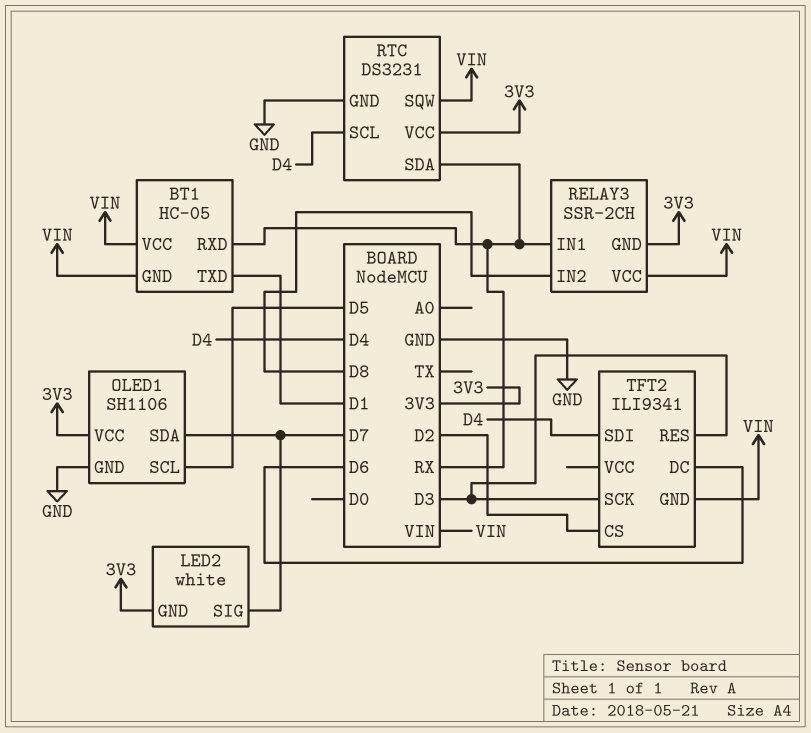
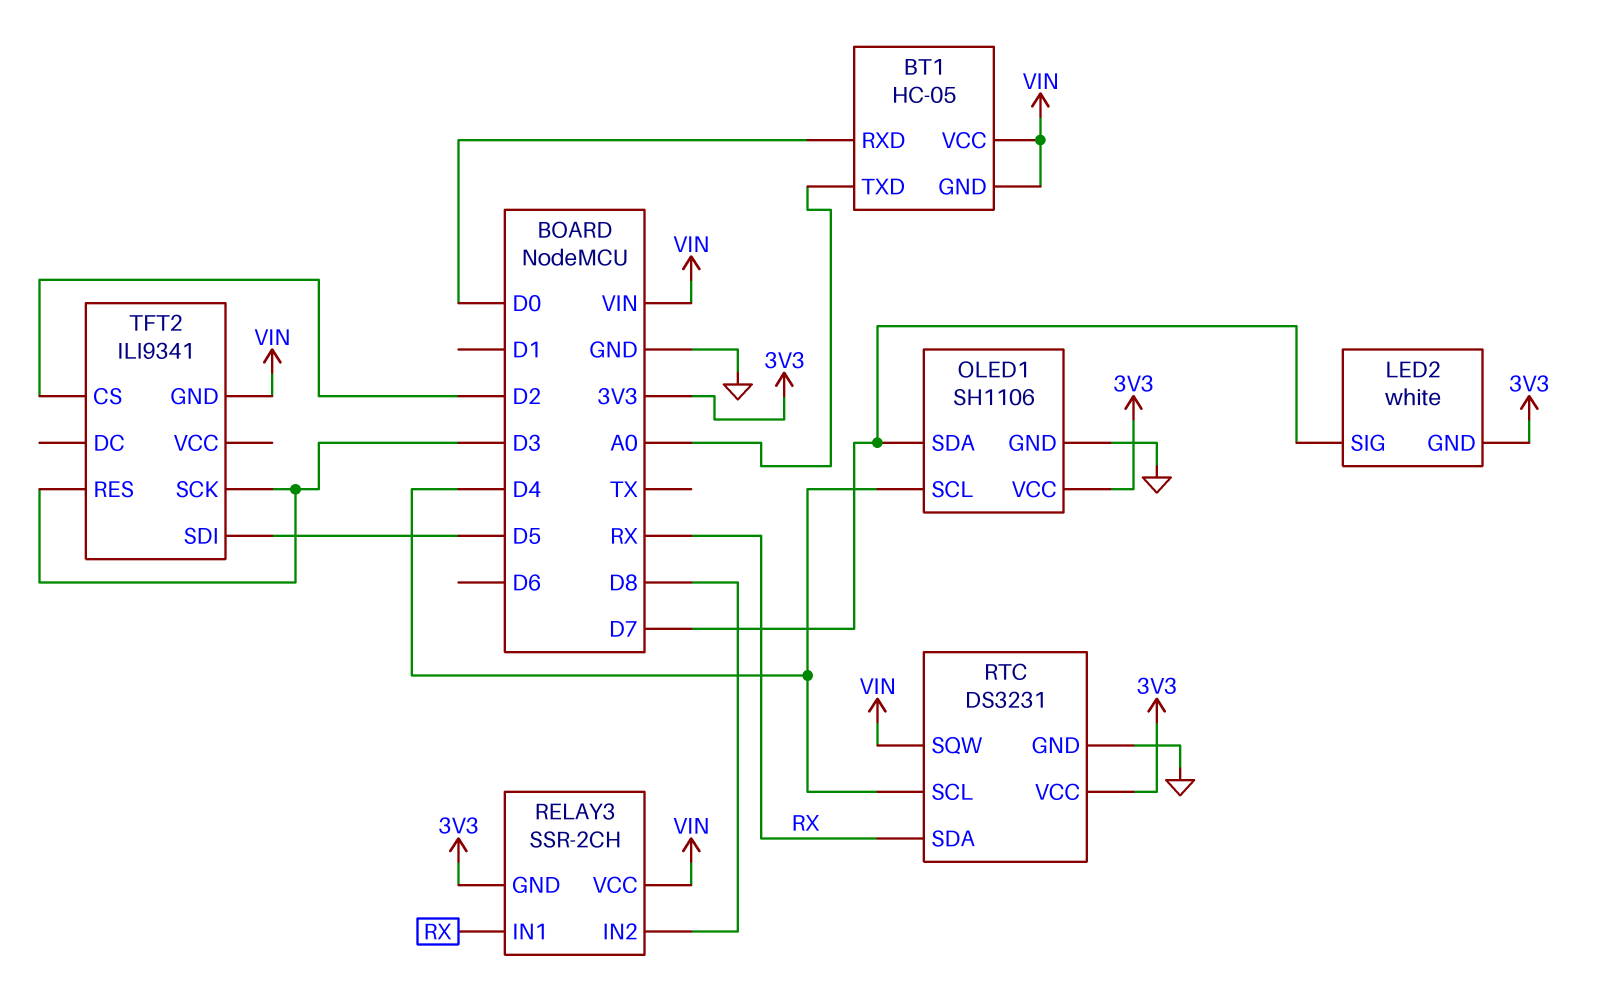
BT1 pin RXD: RX -> D0
BT1 pin TXD: D1 -> A0
OLED1 pin SCL: D5 -> D4
TFT2 pin DC: D6 -> none
TFT2 pin SDI: D4 -> D5

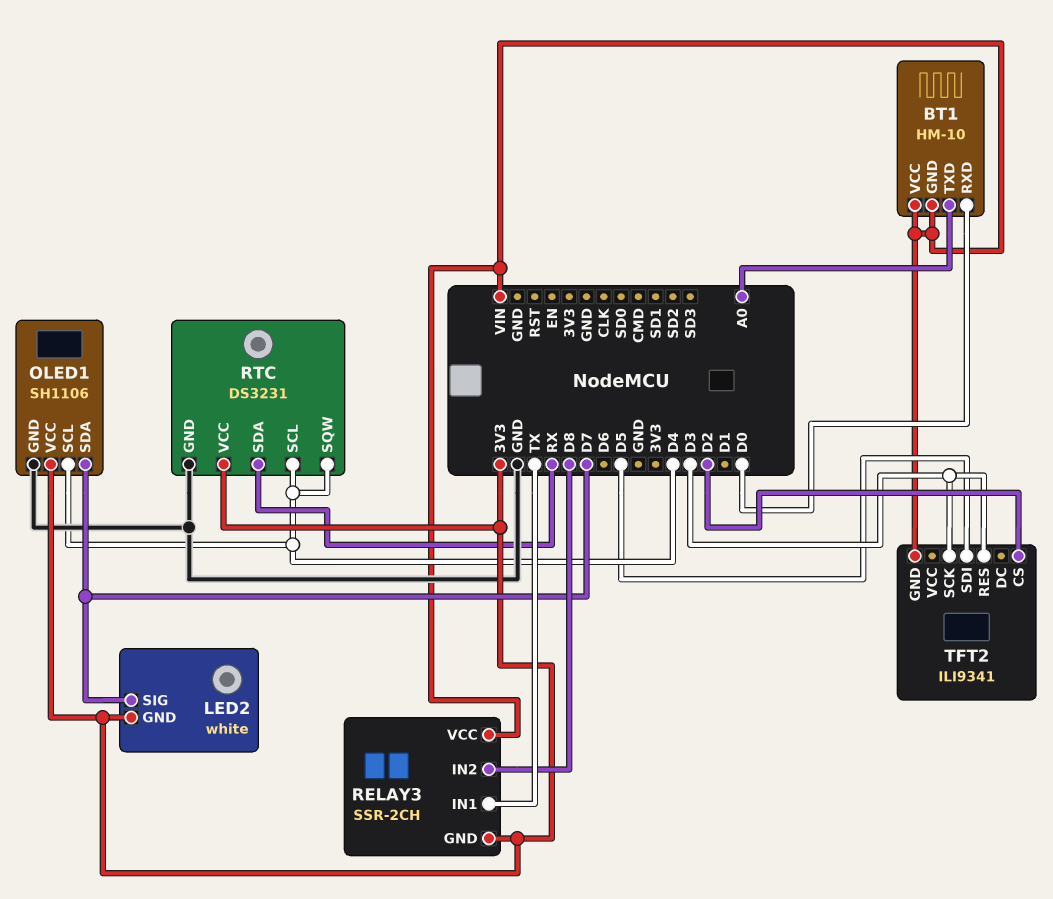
BT1: HC-05 -> HM-10
RELAY3 pin IN1: RX -> TX
RTC pin SQW: VIN -> D4

